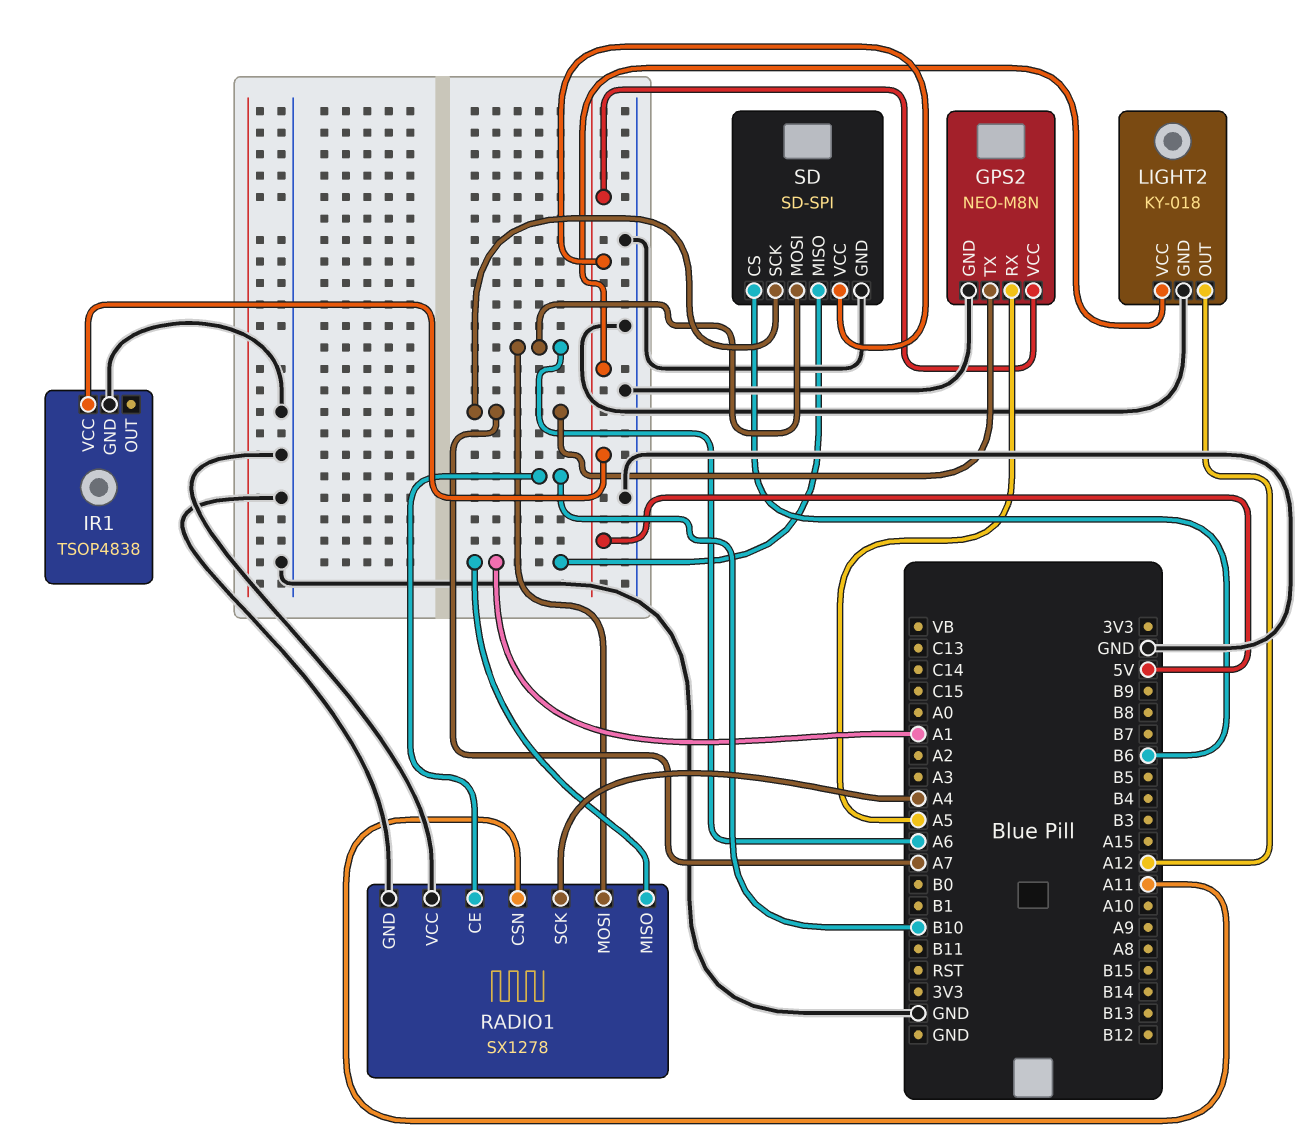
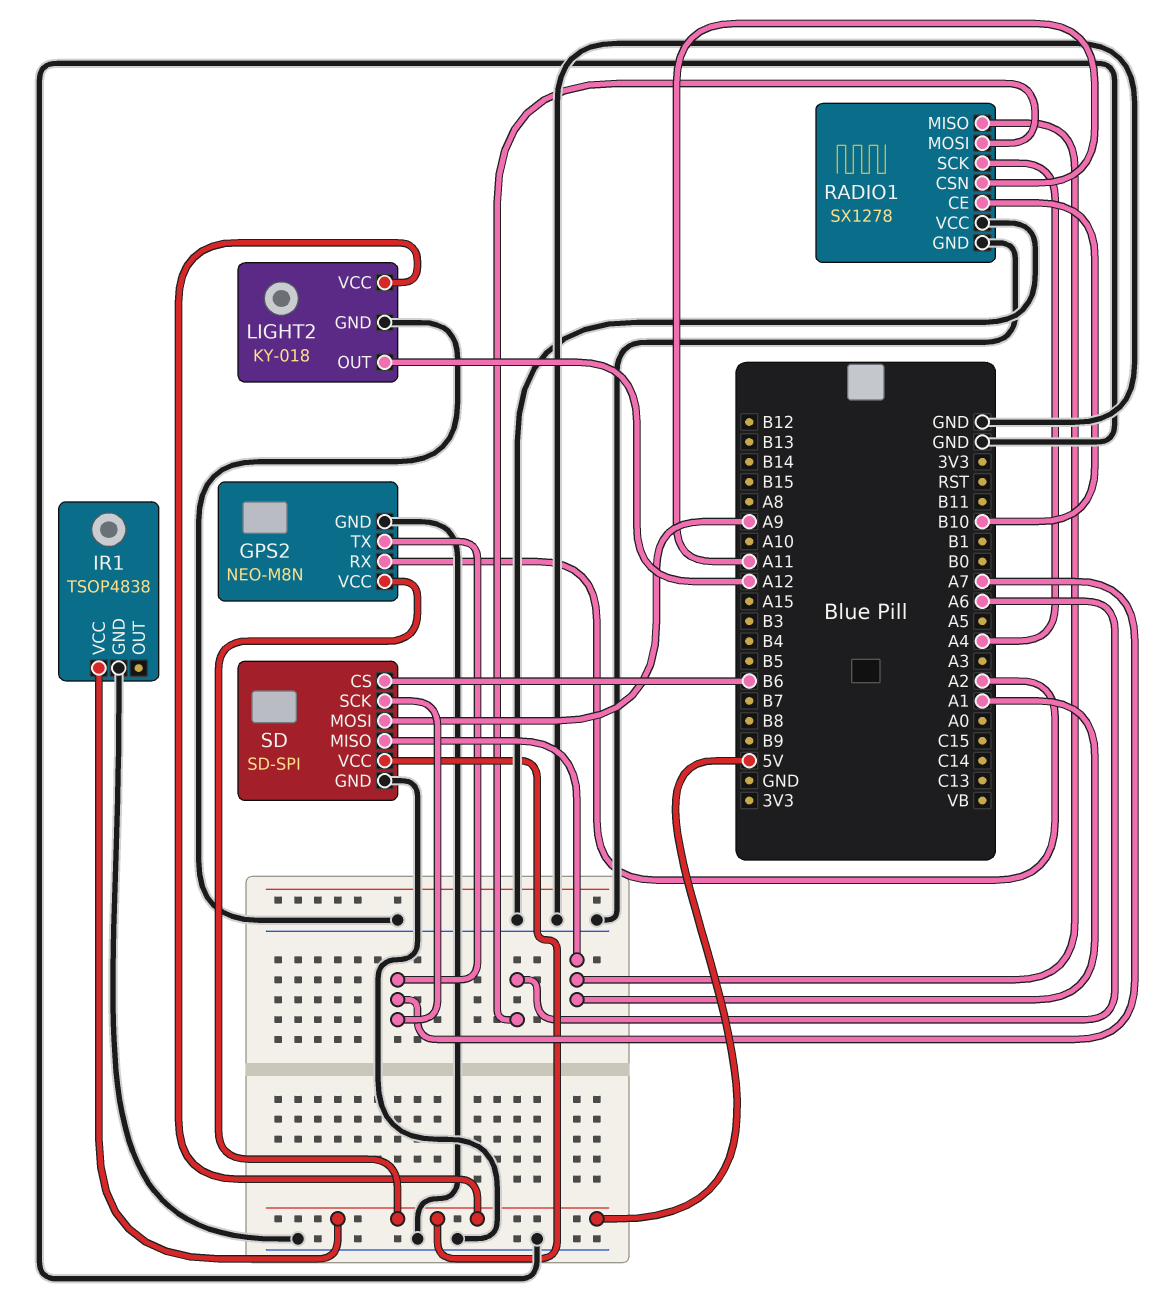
GPS2 pin RX: A5 -> A2
SD pin MOSI: A6 -> A9

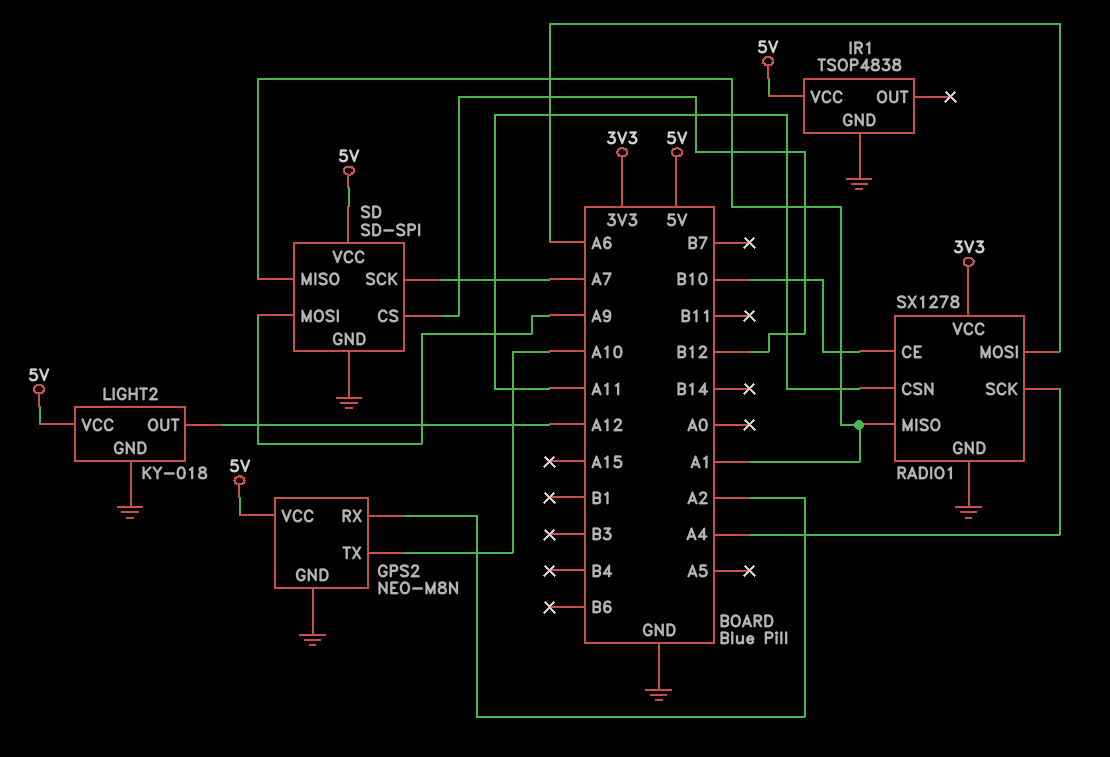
GPS2 pin TX: A7 -> A10
RADIO1 pin VCC: GND -> 3V3
SD pin CS: B6 -> B12

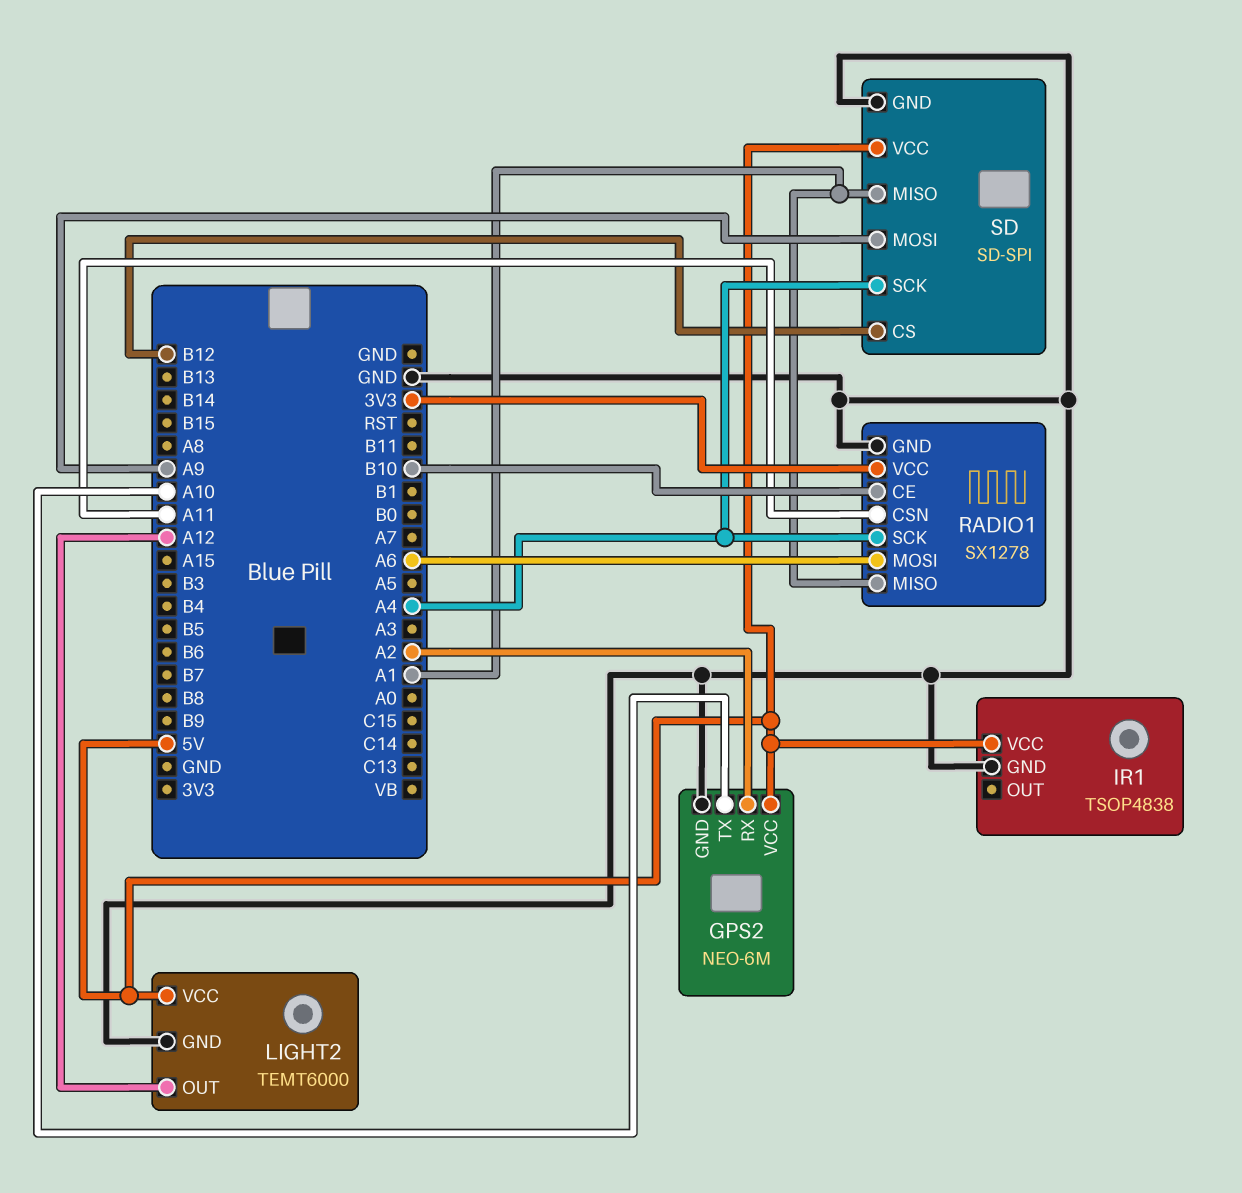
GPS2: NEO-M8N -> NEO-6M
LIGHT2: KY-018 -> TEMT6000
SD pin SCK: A7 -> A4

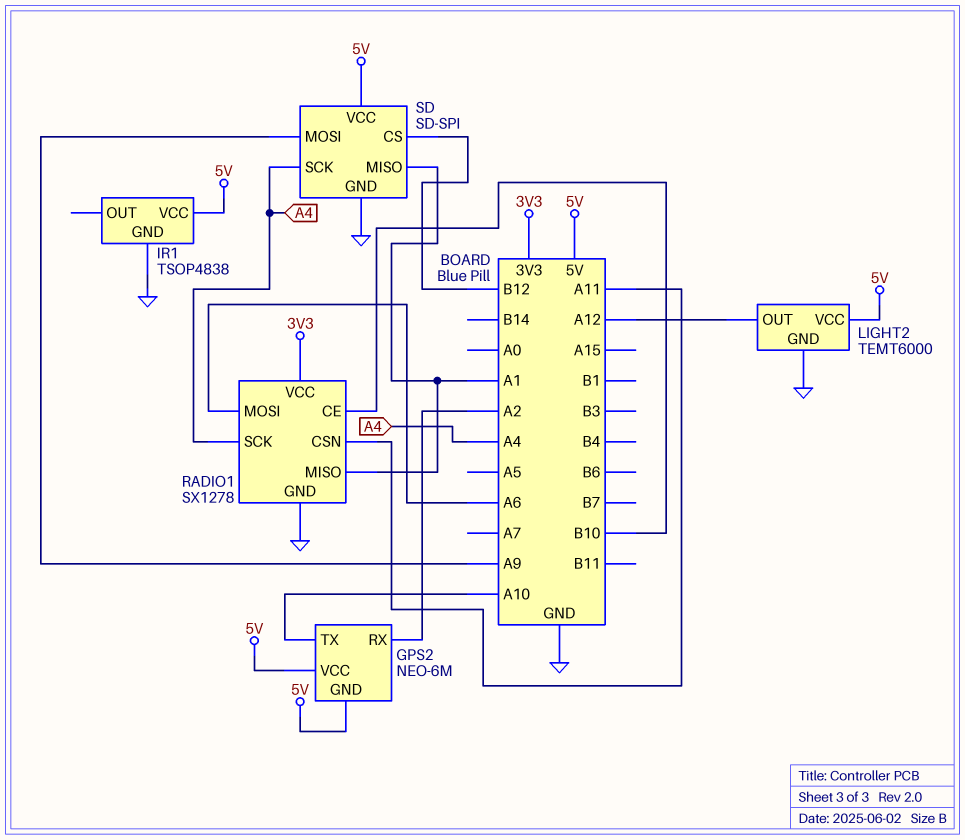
GPS2 pin GND: GND -> 5V

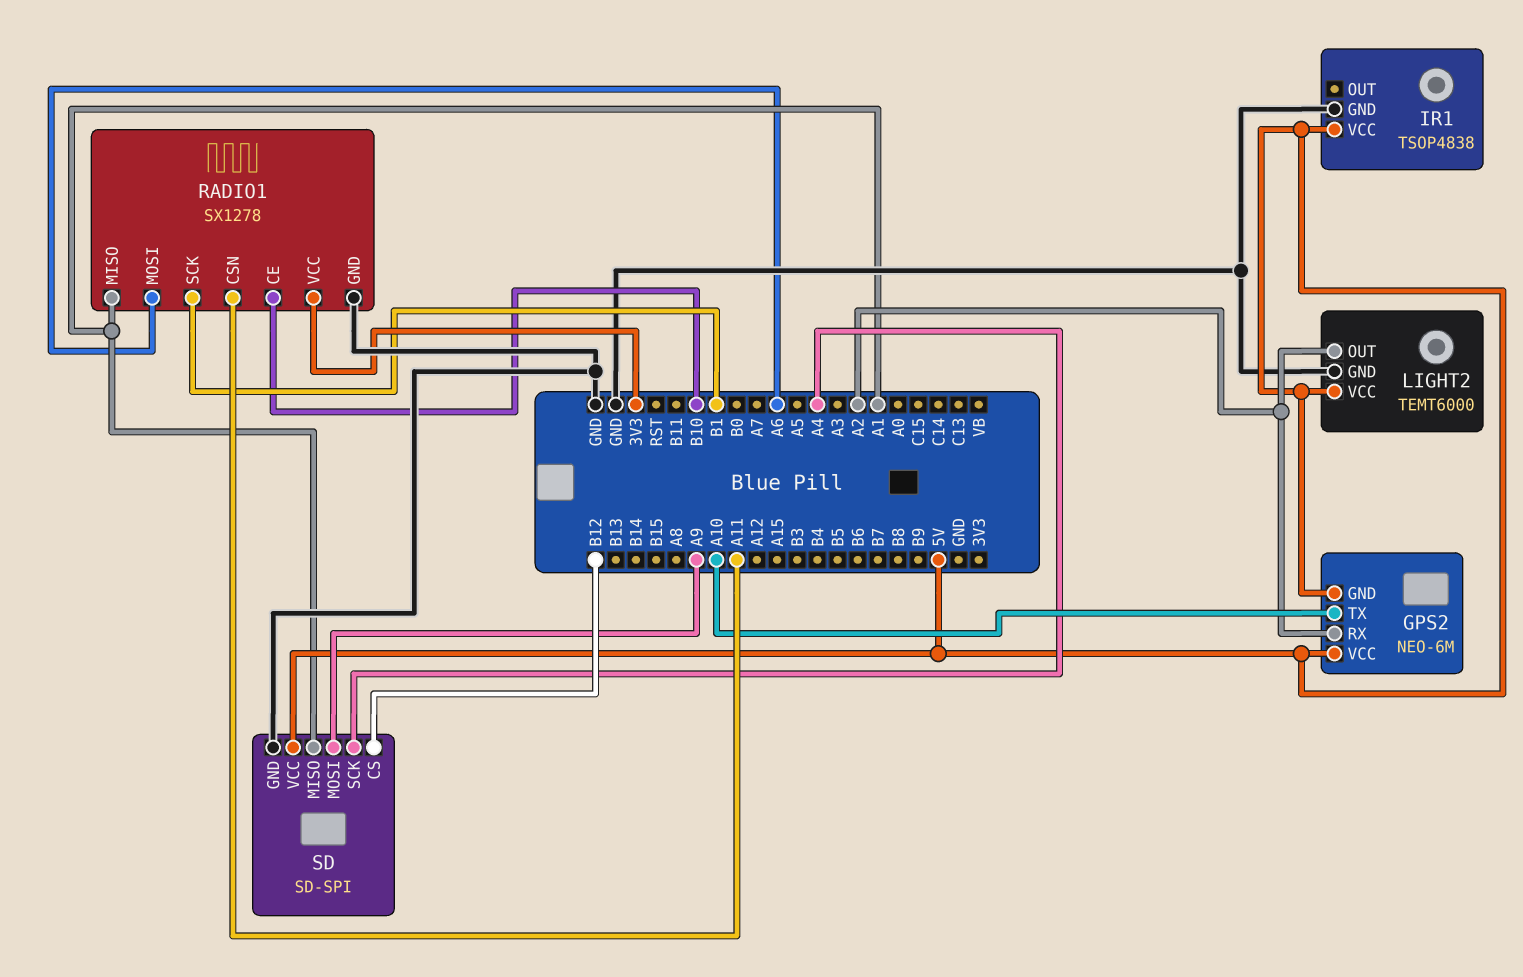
LIGHT2 pin OUT: A12 -> A2
RADIO1 pin SCK: A4 -> B1

